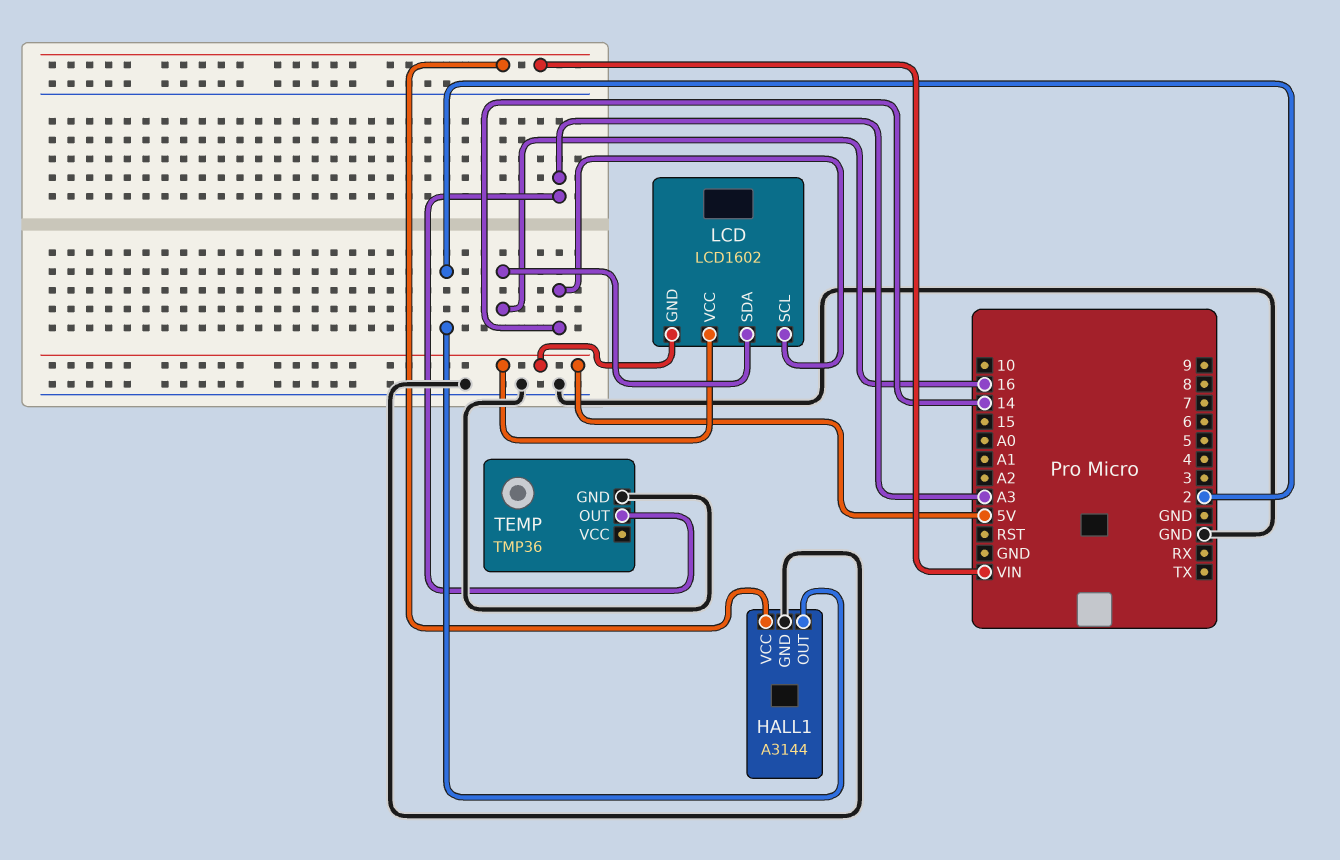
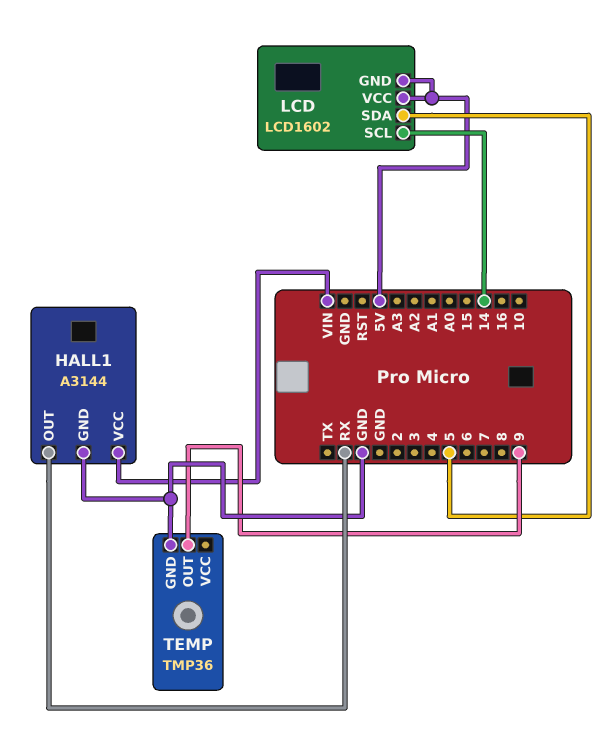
HALL1 pin OUT: 2 -> RX
LCD pin SDA: 16 -> 5
TEMP pin OUT: A3 -> 9

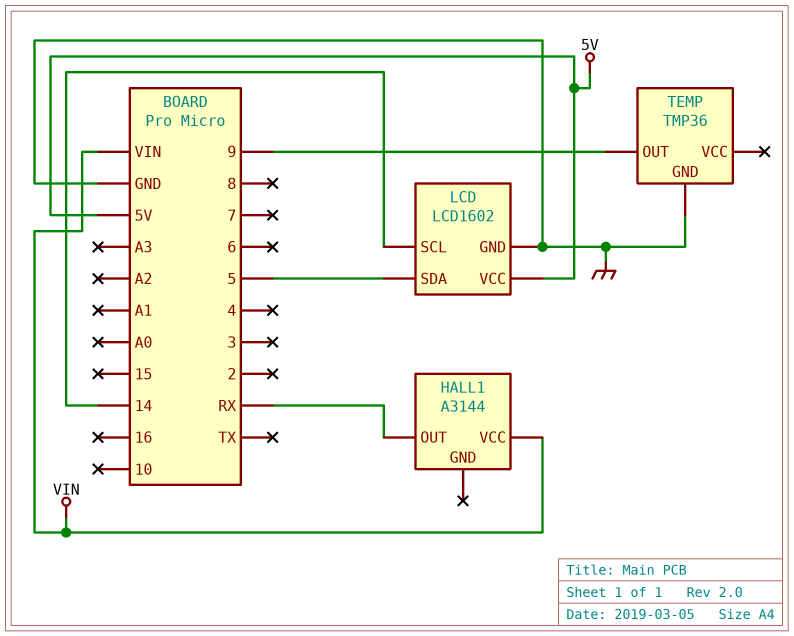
HALL1 pin GND: GND -> none
LCD pin GND: 5V -> GND

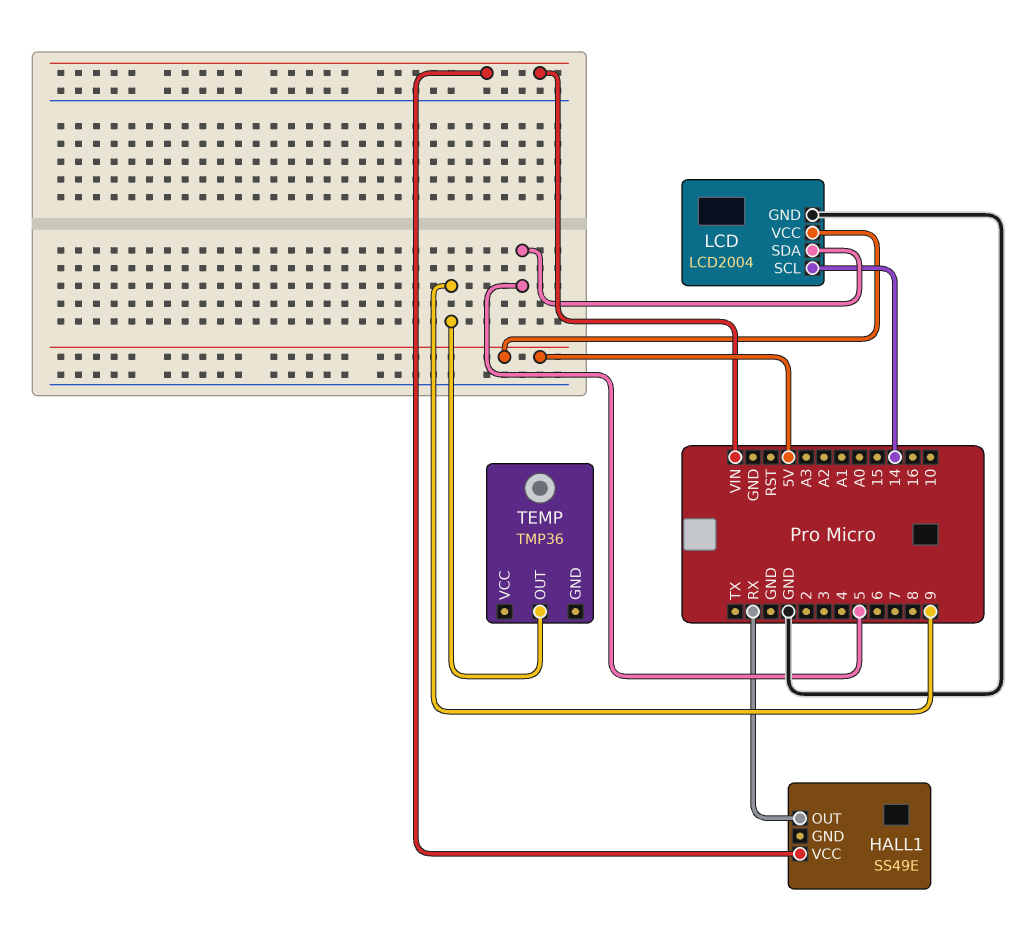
HALL1: A3144 -> SS49E
LCD: LCD1602 -> LCD2004
TEMP pin GND: GND -> none

